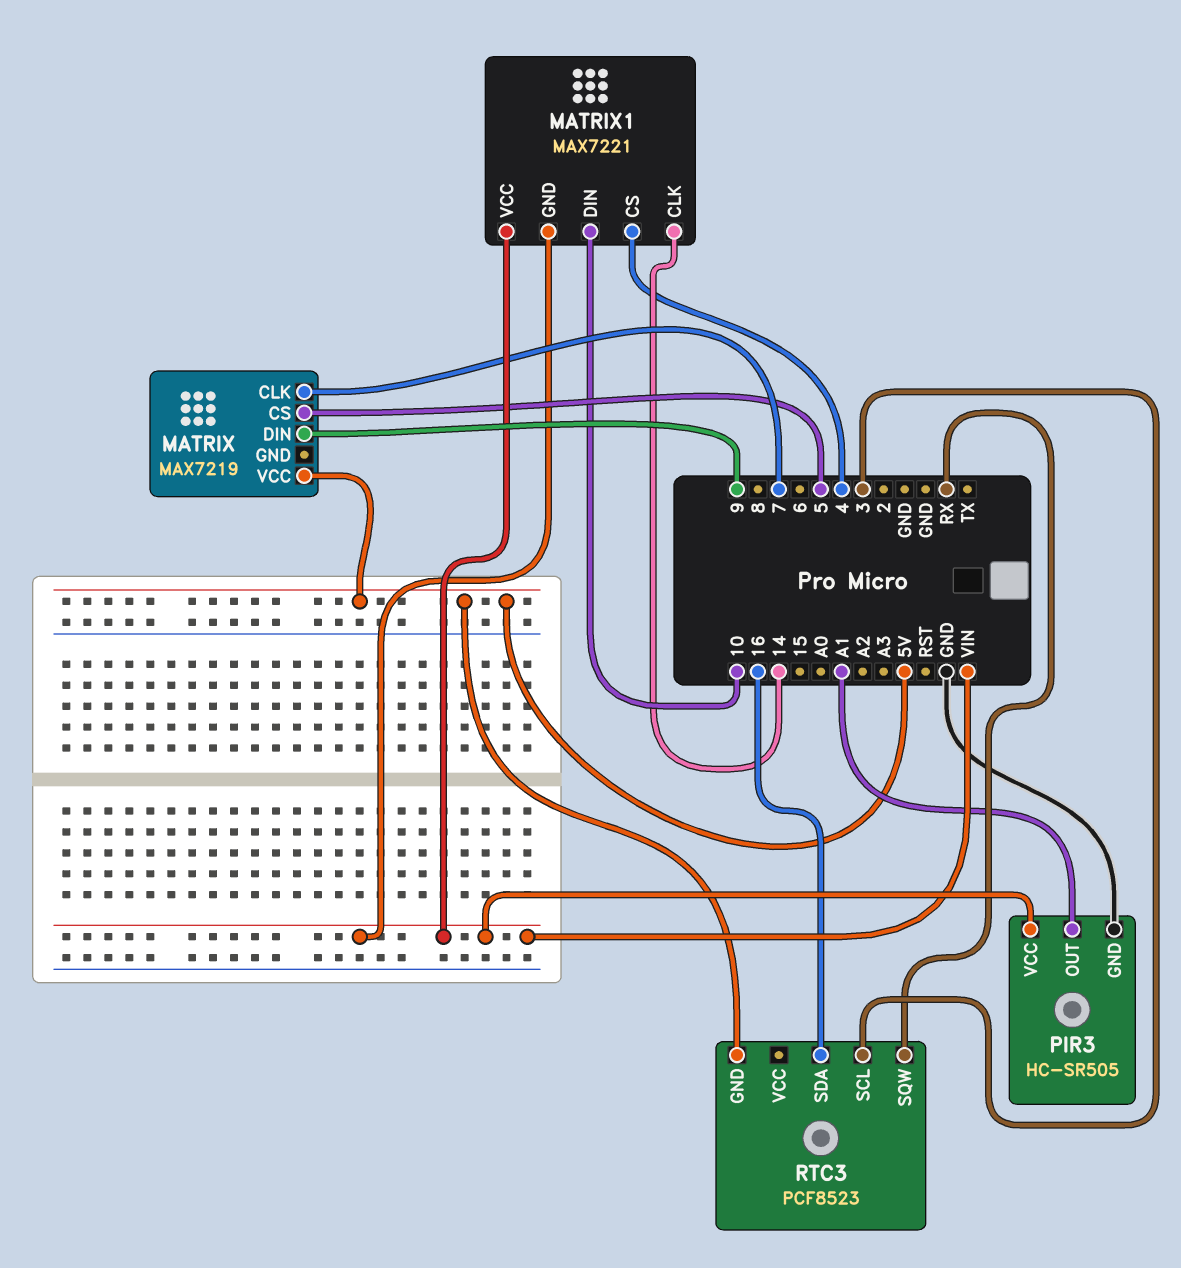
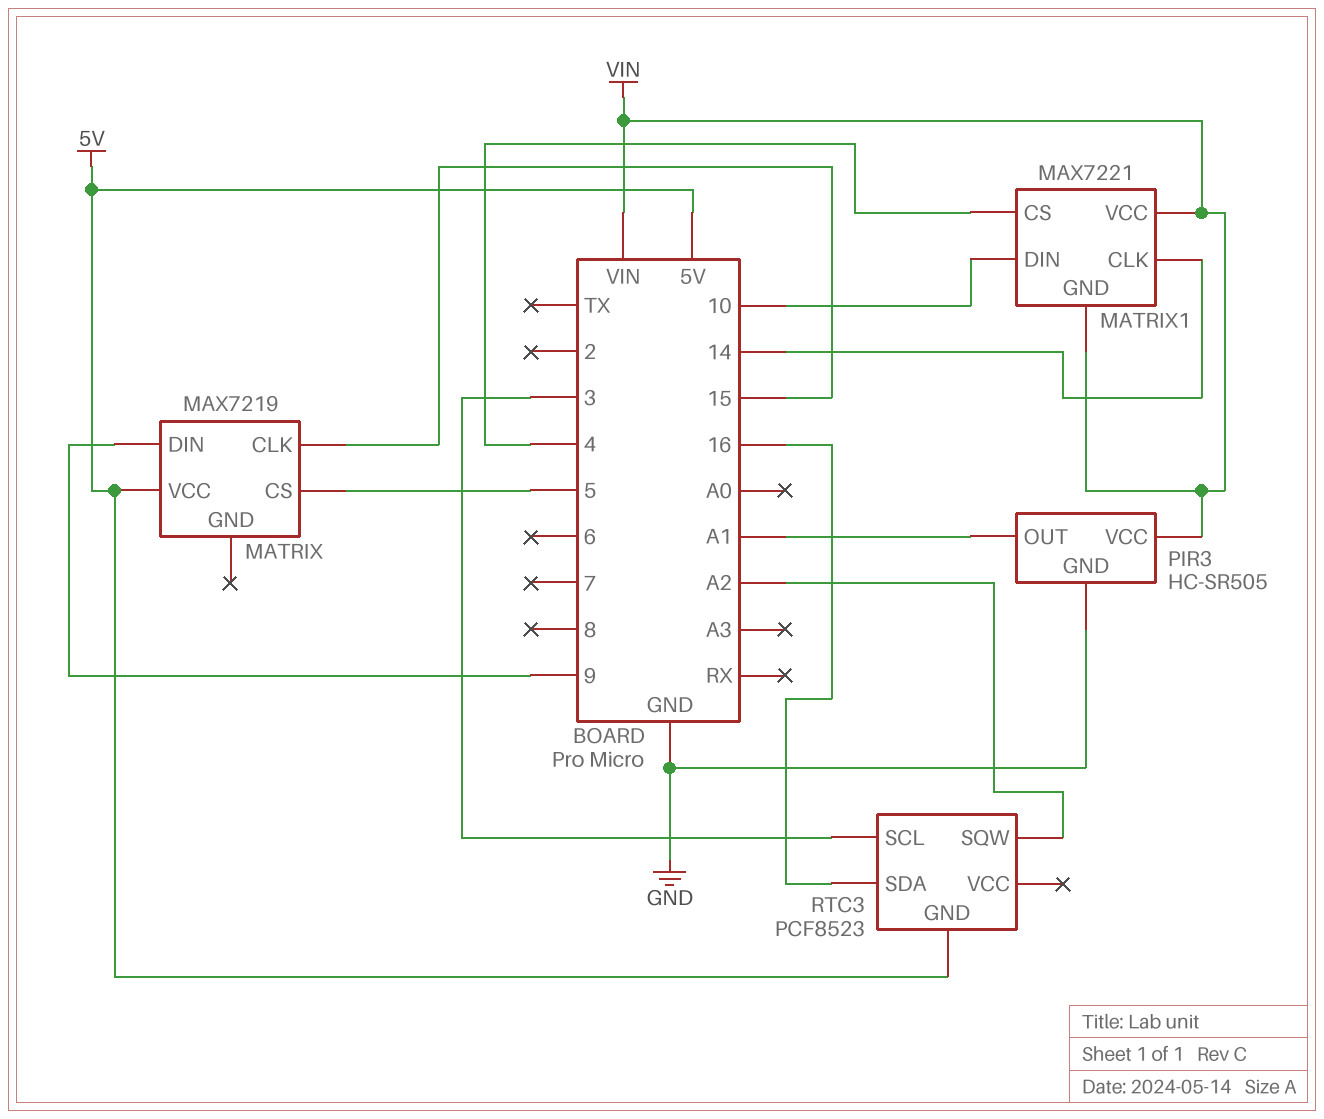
MATRIX pin CLK: 7 -> 15
RTC3 pin SQW: RX -> A2

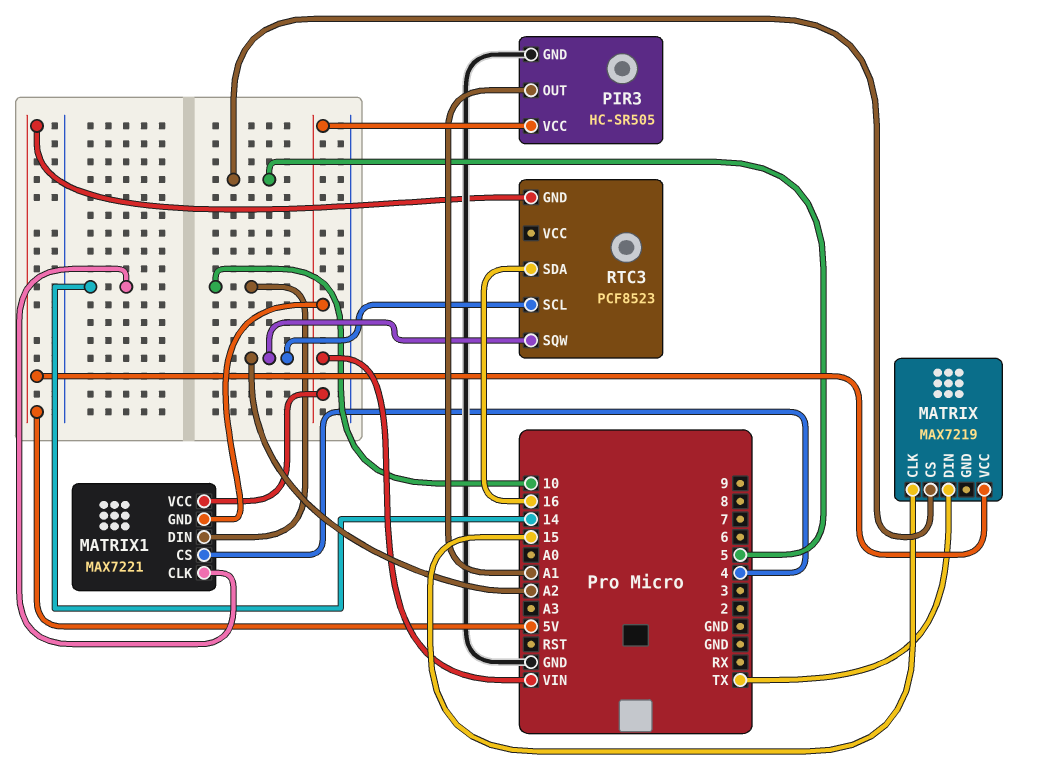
MATRIX pin DIN: 9 -> TX
RTC3 pin SCL: 3 -> A2

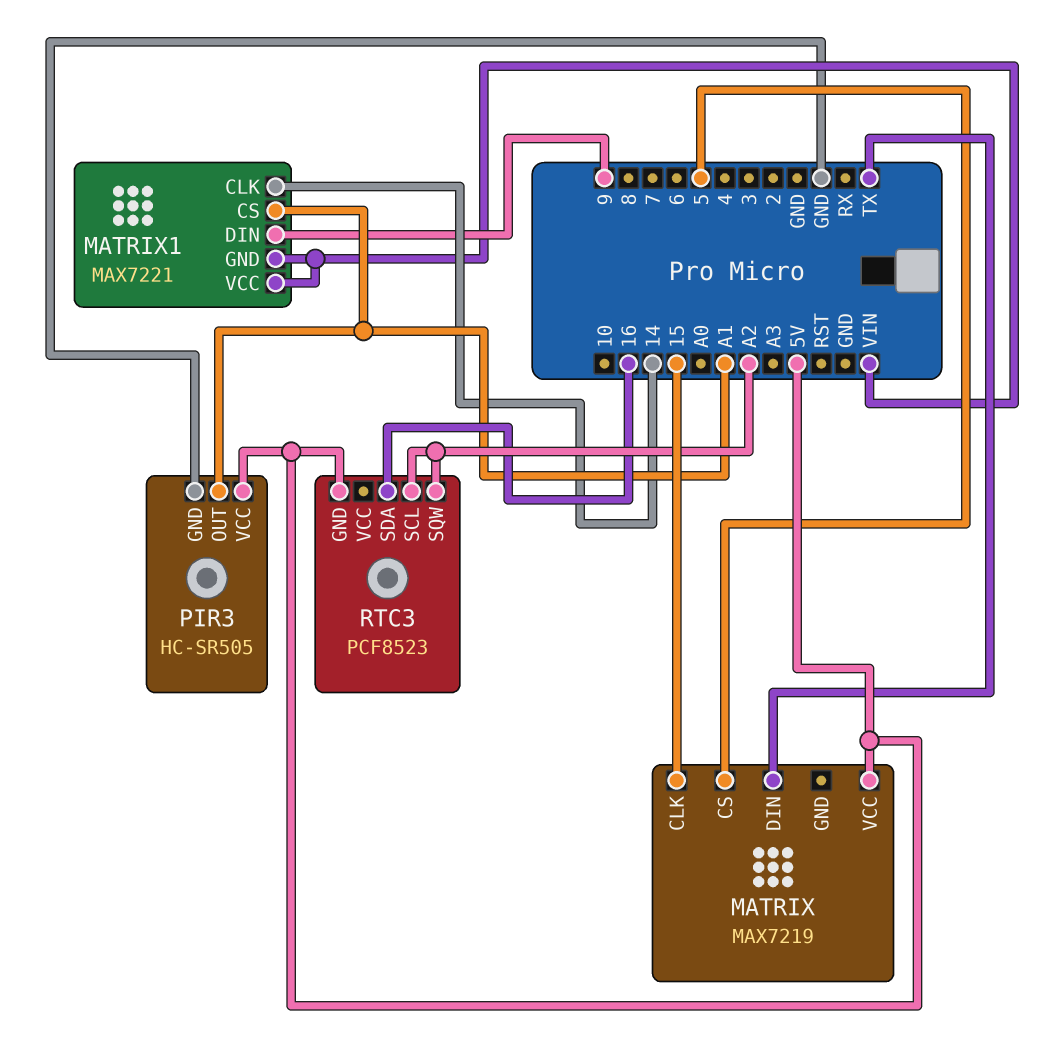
MATRIX1 pin CS: 4 -> A1
MATRIX1 pin DIN: 10 -> 9
PIR3 pin VCC: VIN -> 5V

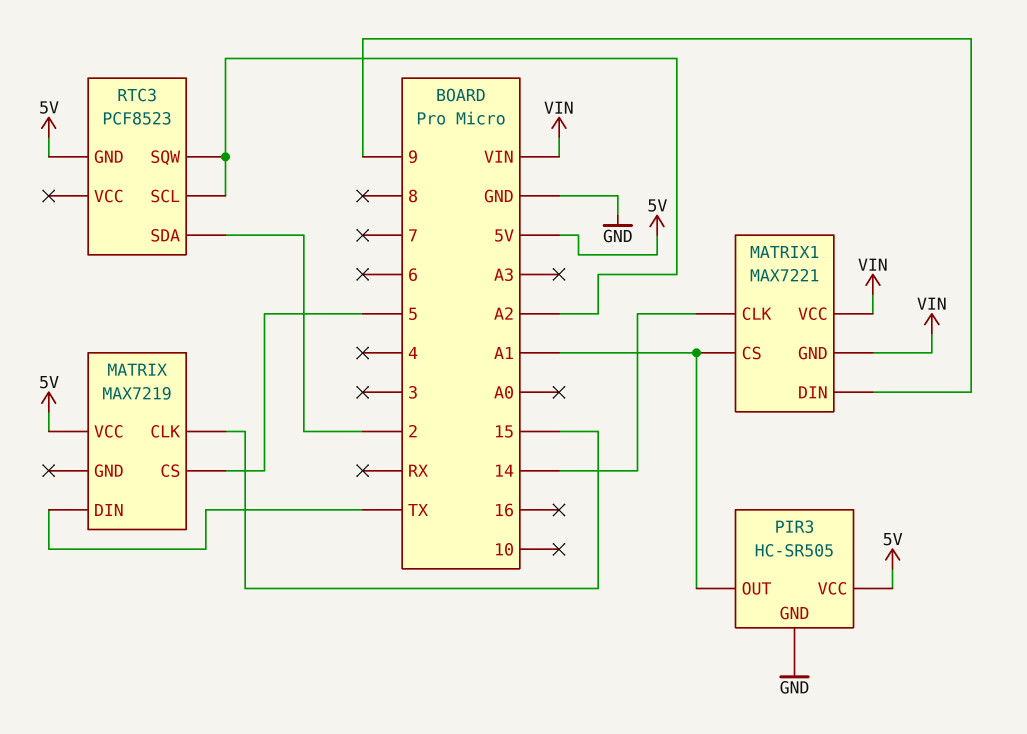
RTC3 pin SDA: 16 -> 2

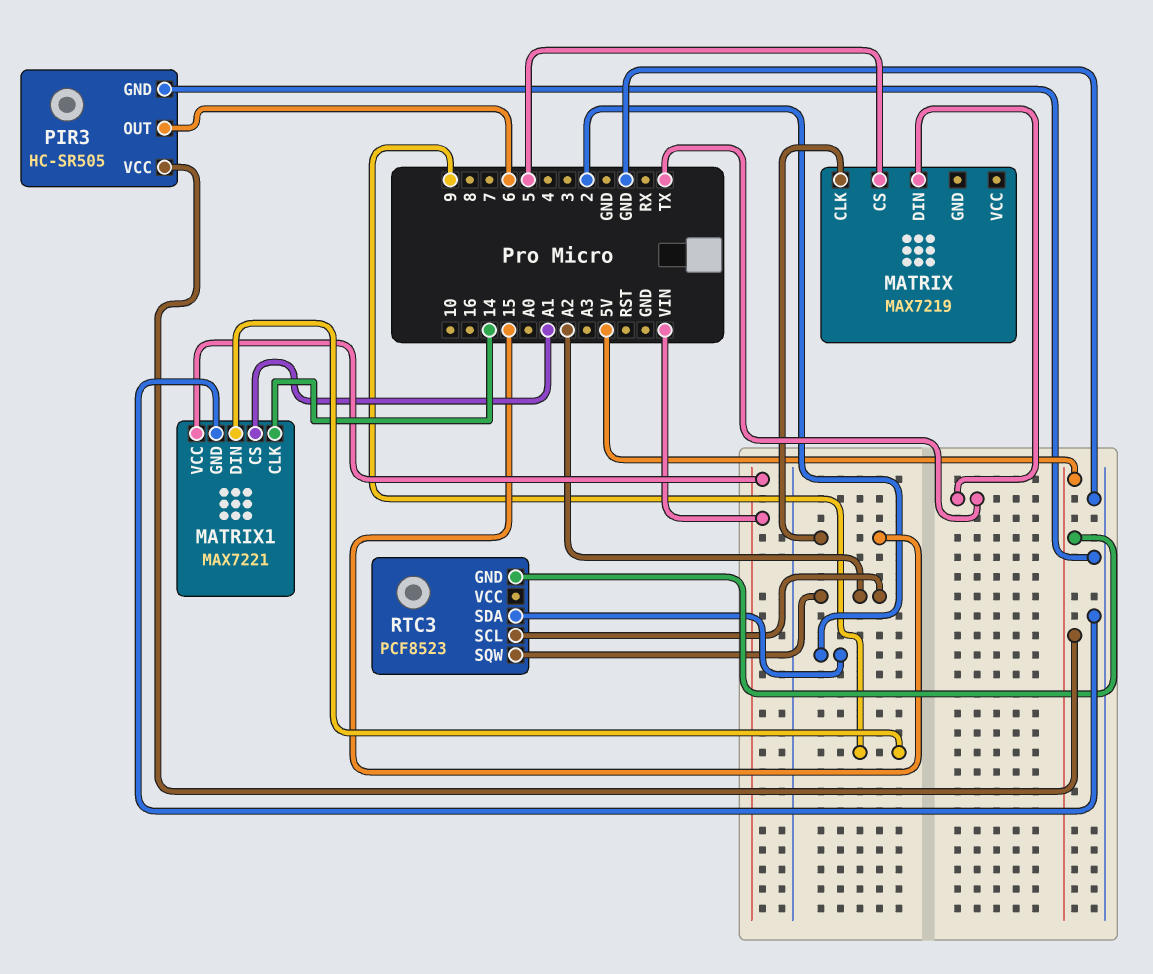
MATRIX pin VCC: 5V -> none
MATRIX1 pin GND: VIN -> GND
PIR3 pin OUT: A1 -> 6

